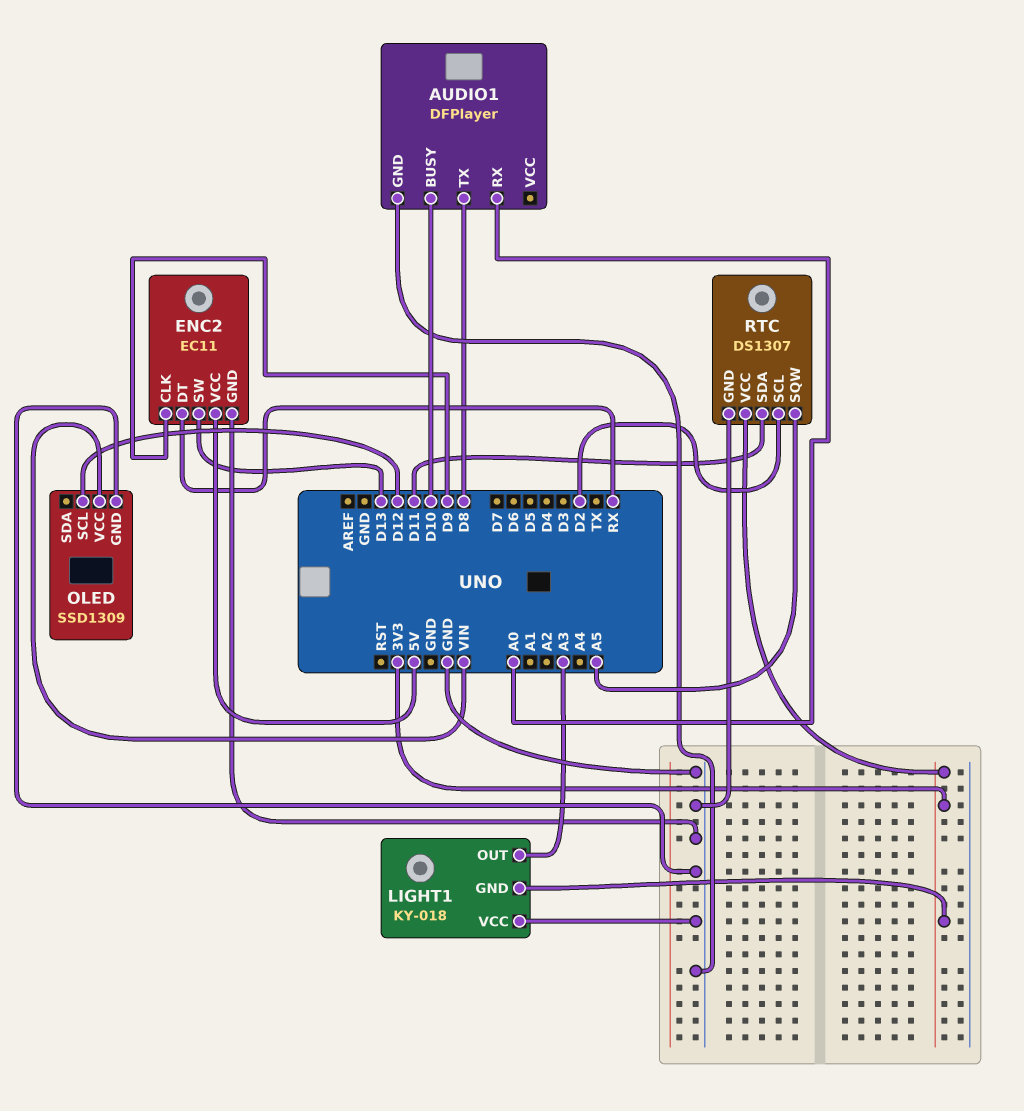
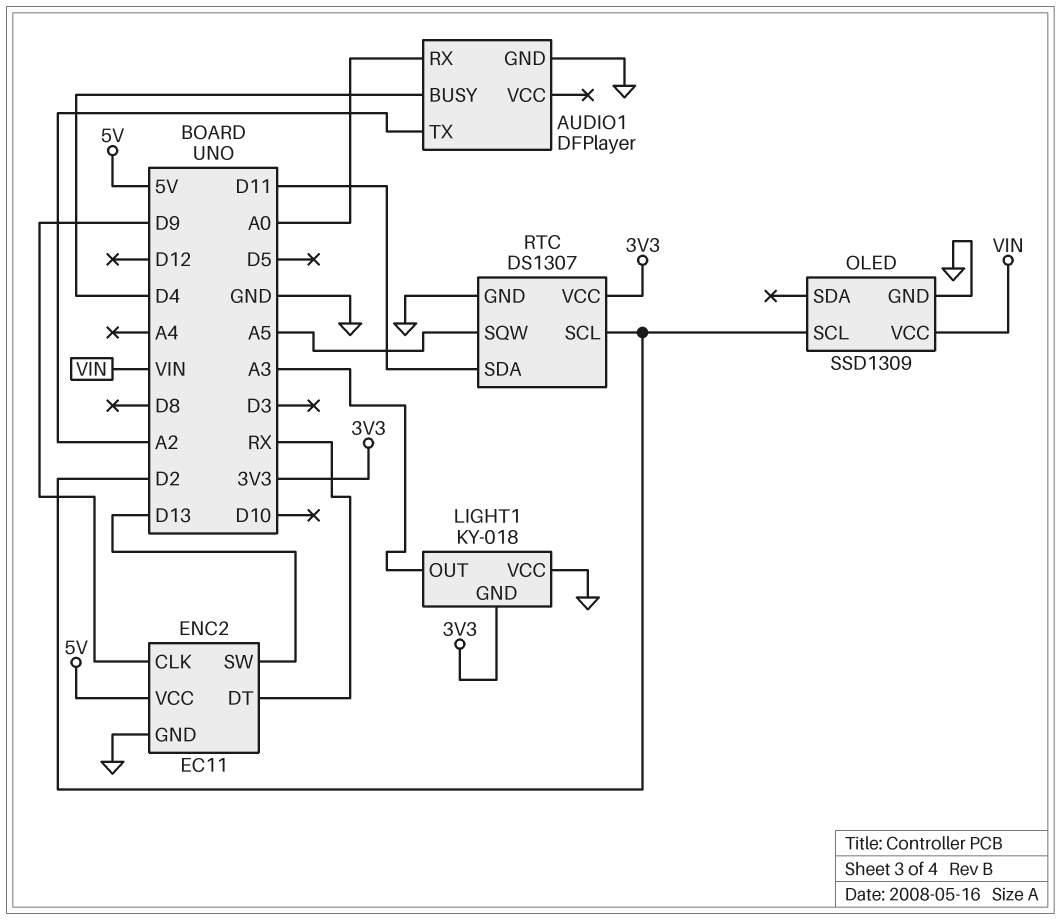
AUDIO1 pin BUSY: D10 -> D4
AUDIO1 pin TX: D8 -> A2
OLED pin SCL: D12 -> D2

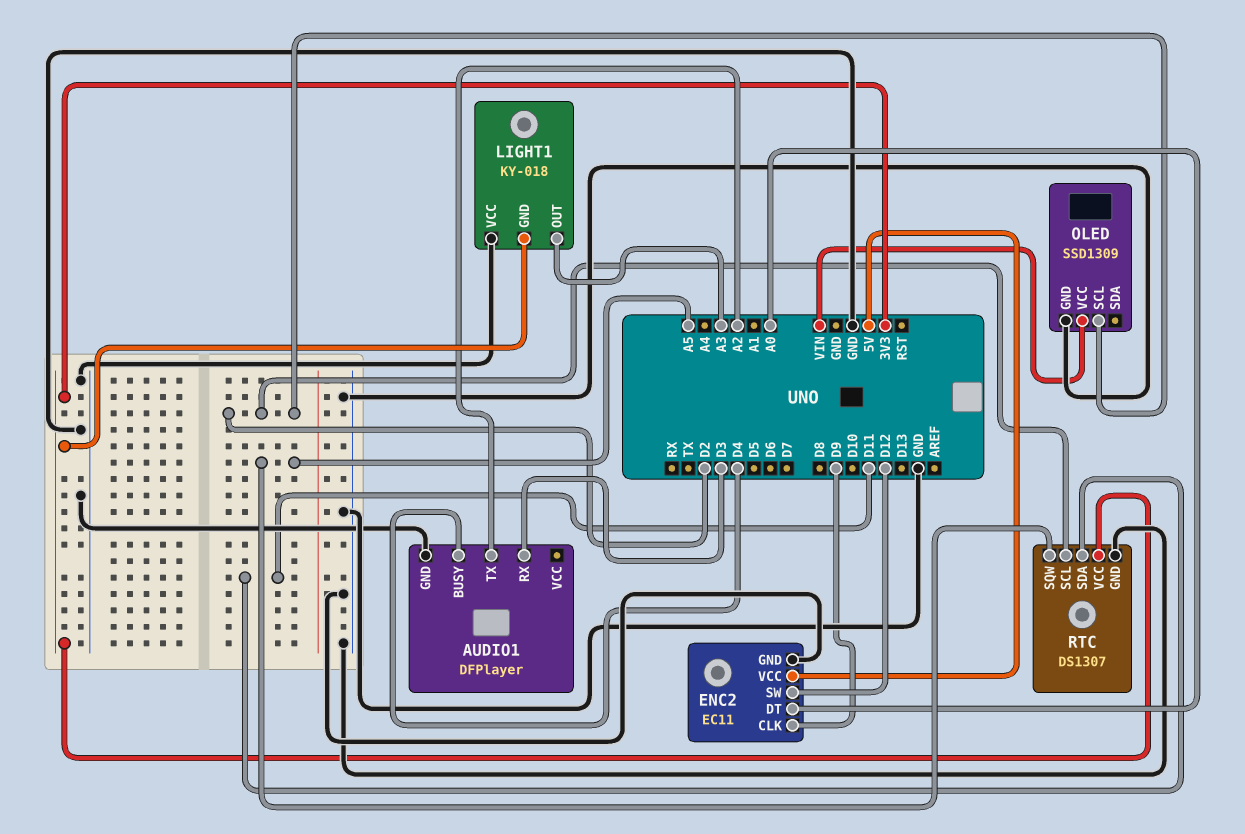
AUDIO1 pin RX: A0 -> D3
ENC2 pin DT: RX -> A0
ENC2 pin SW: D13 -> D12

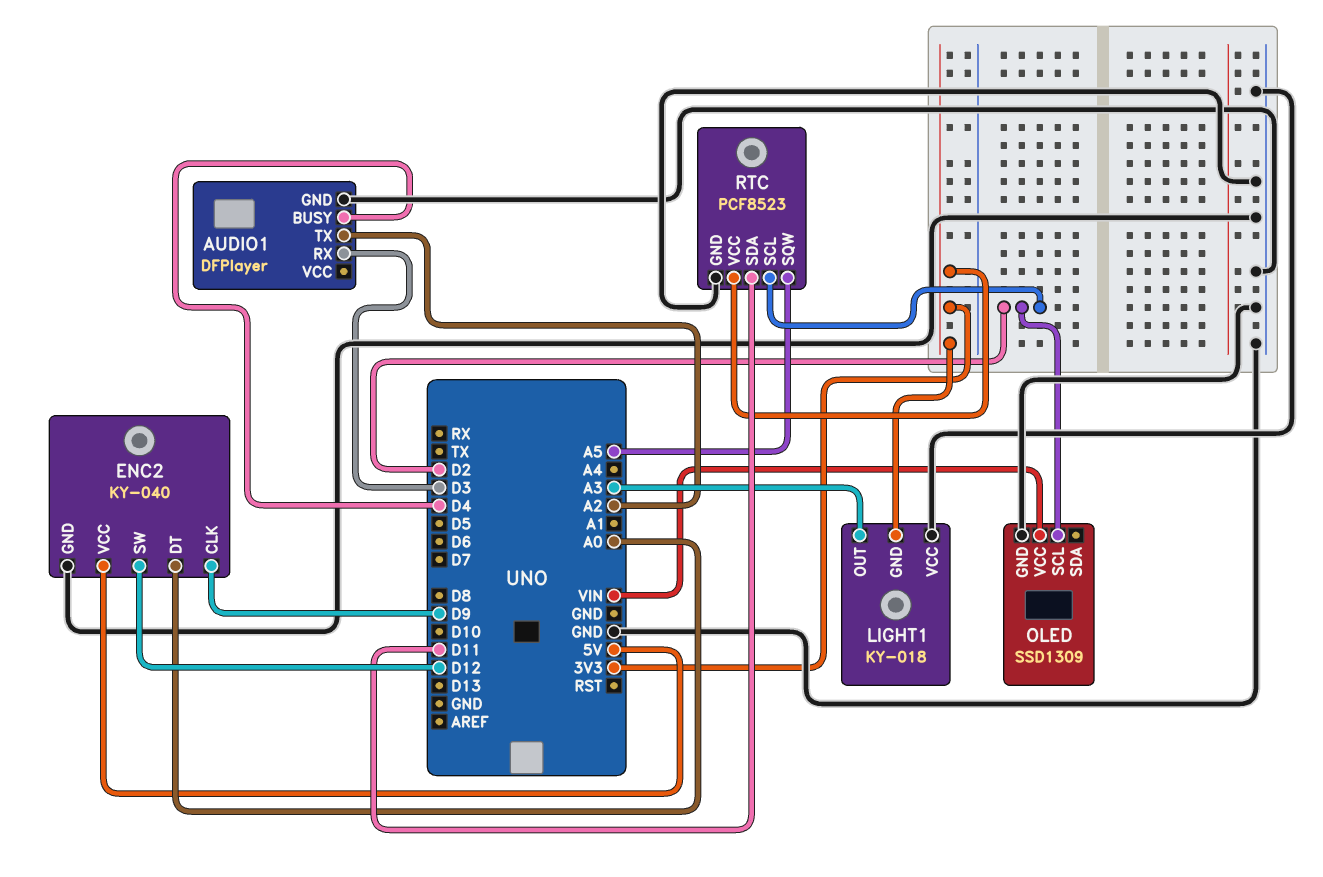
ENC2: EC11 -> KY-040
RTC: DS1307 -> PCF8523

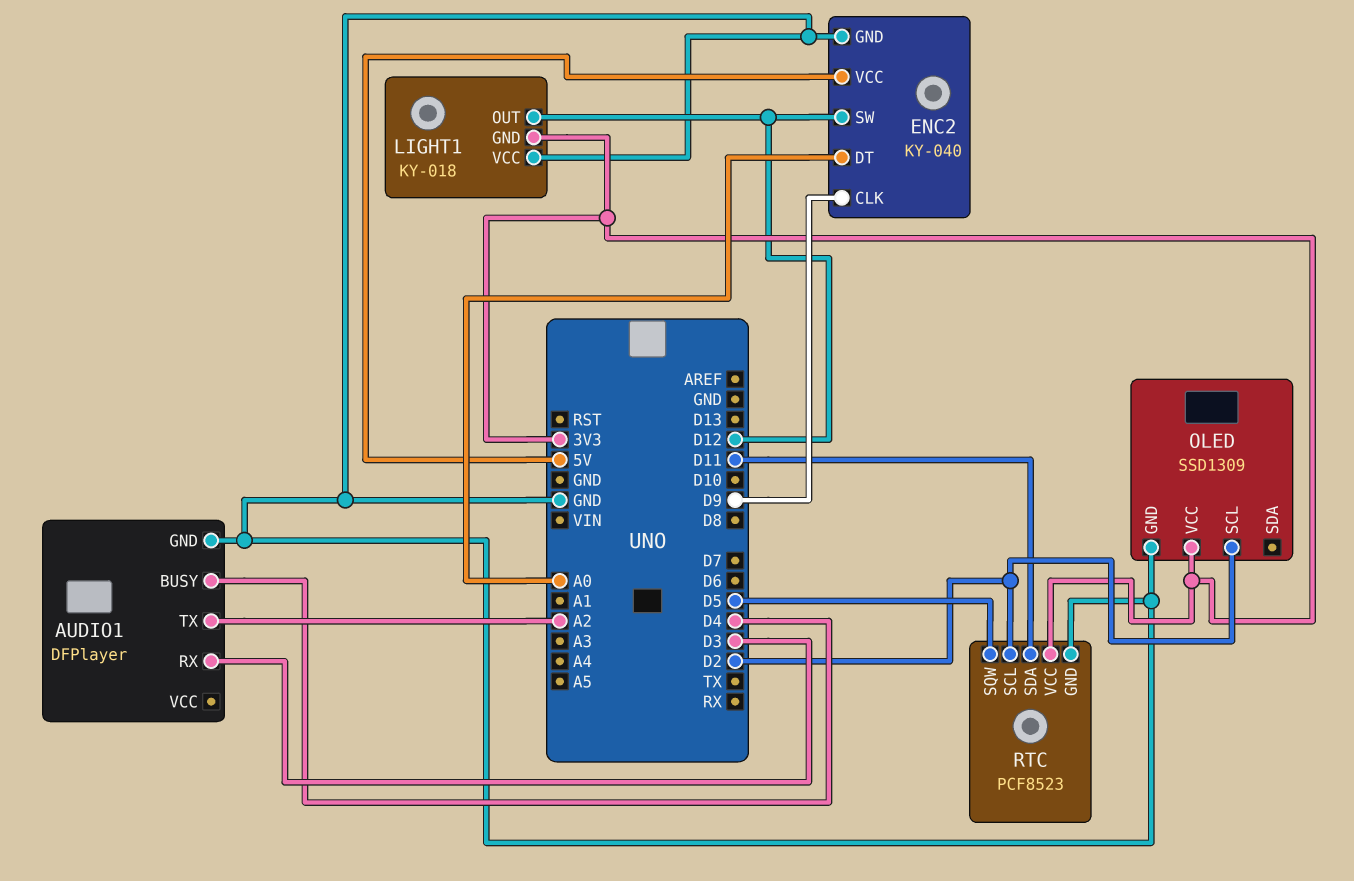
LIGHT1 pin OUT: A3 -> D12
OLED pin VCC: VIN -> 3V3
RTC pin SQW: A5 -> D5

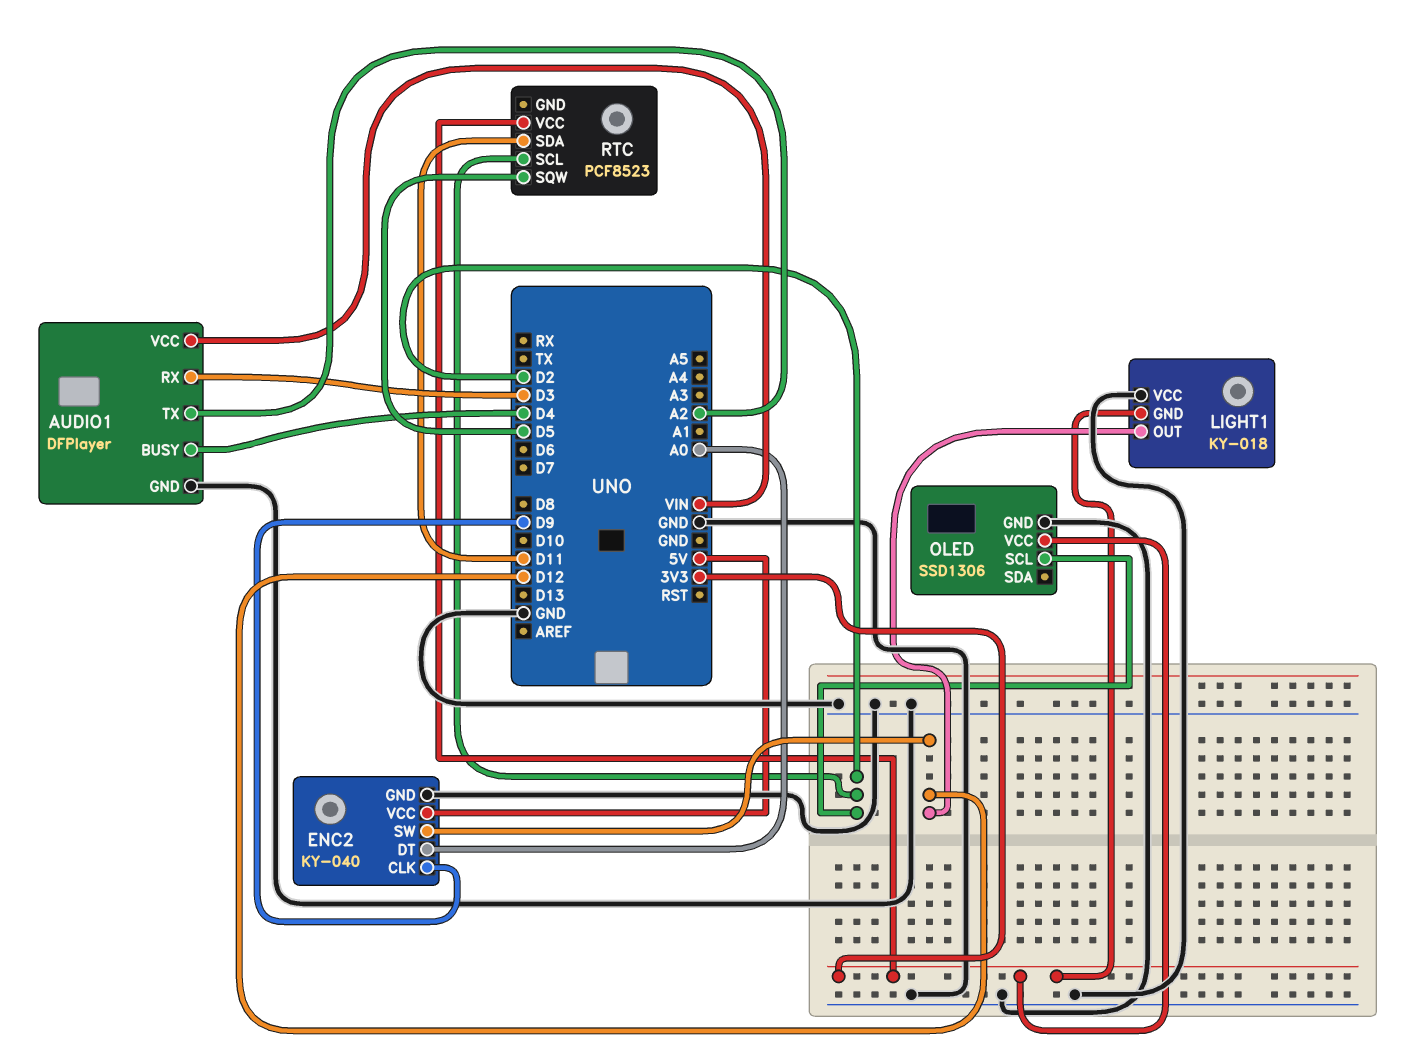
AUDIO1 pin VCC: none -> VIN
OLED: SSD1309 -> SSD1306
RTC pin GND: GND -> none

